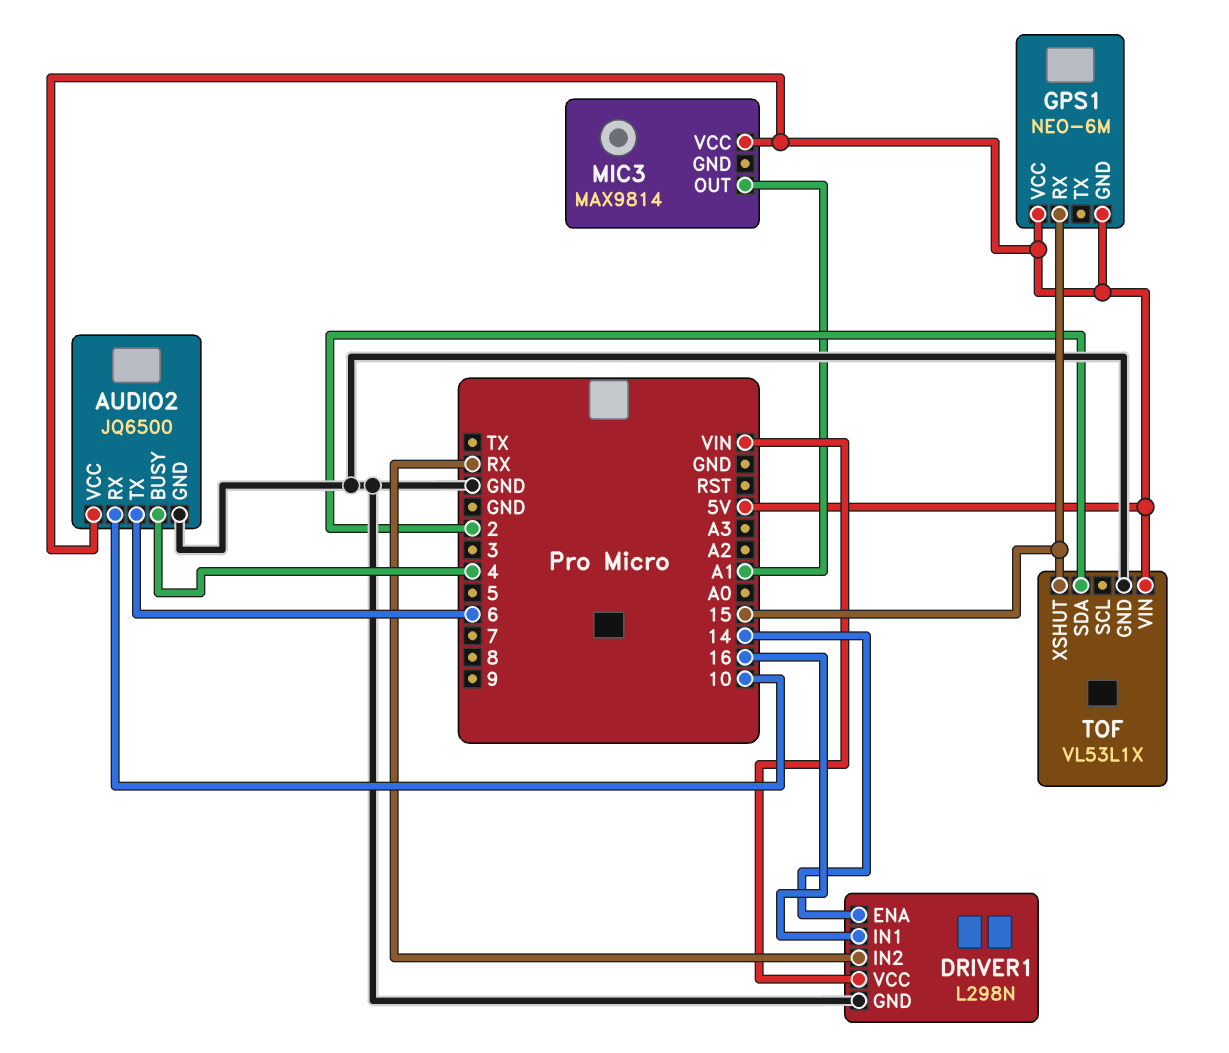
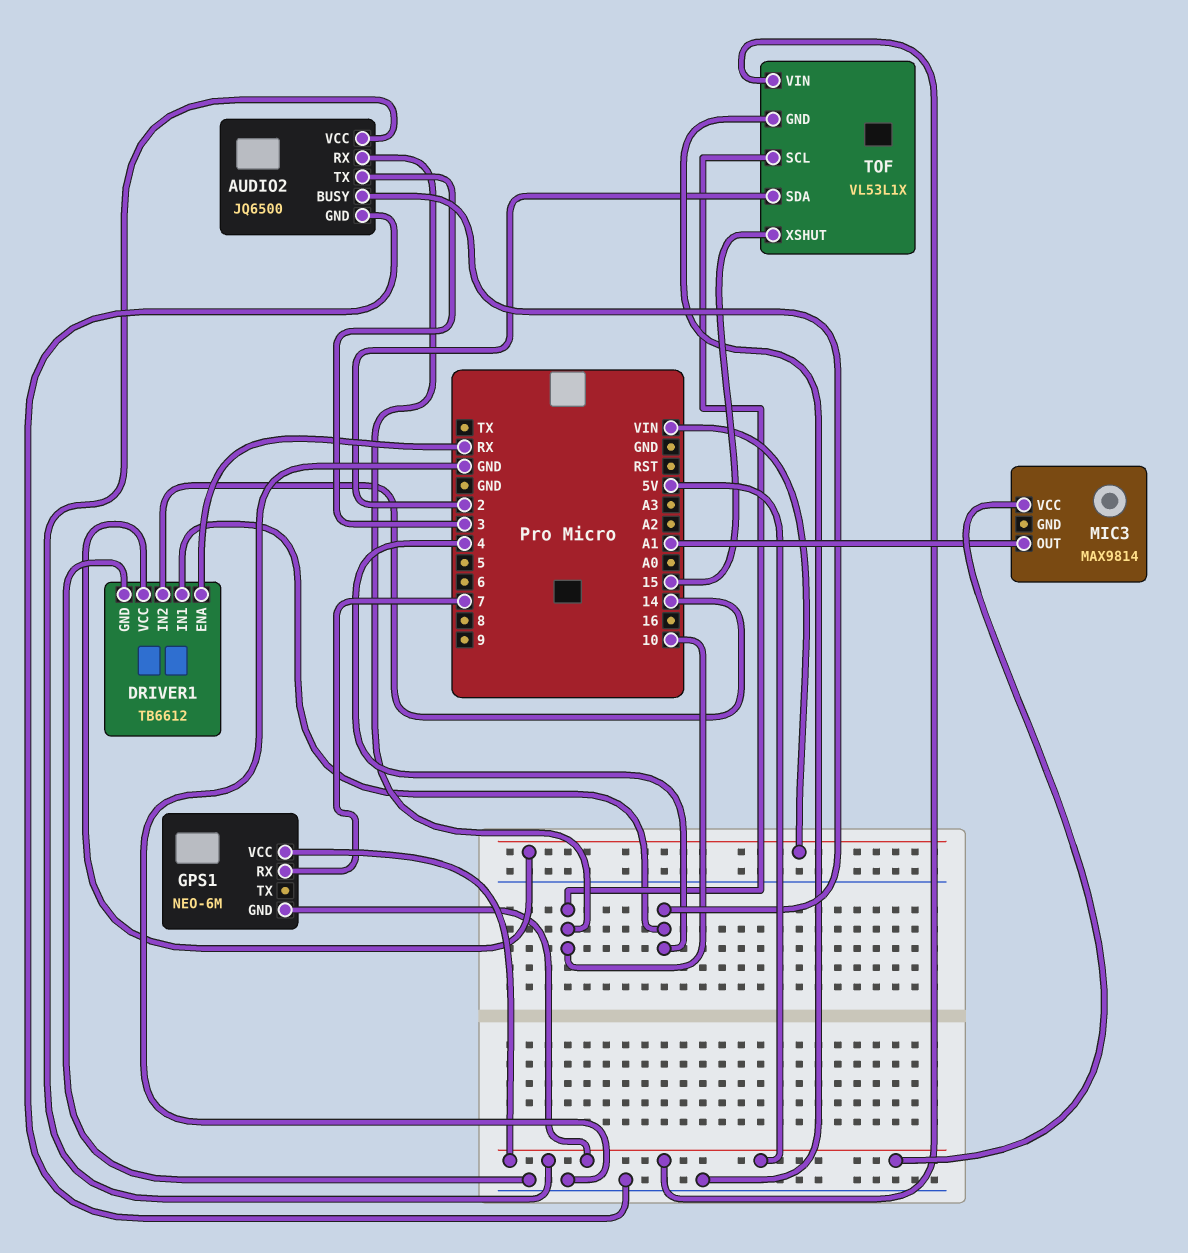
AUDIO2 pin TX: 6 -> 3
DRIVER1: L298N -> TB6612
DRIVER1 pin ENA: 14 -> RX
DRIVER1 pin IN1: 16 -> 4
DRIVER1 pin IN2: RX -> 14
GPS1 pin RX: 15 -> 7
TOF pin SCL: none -> 10

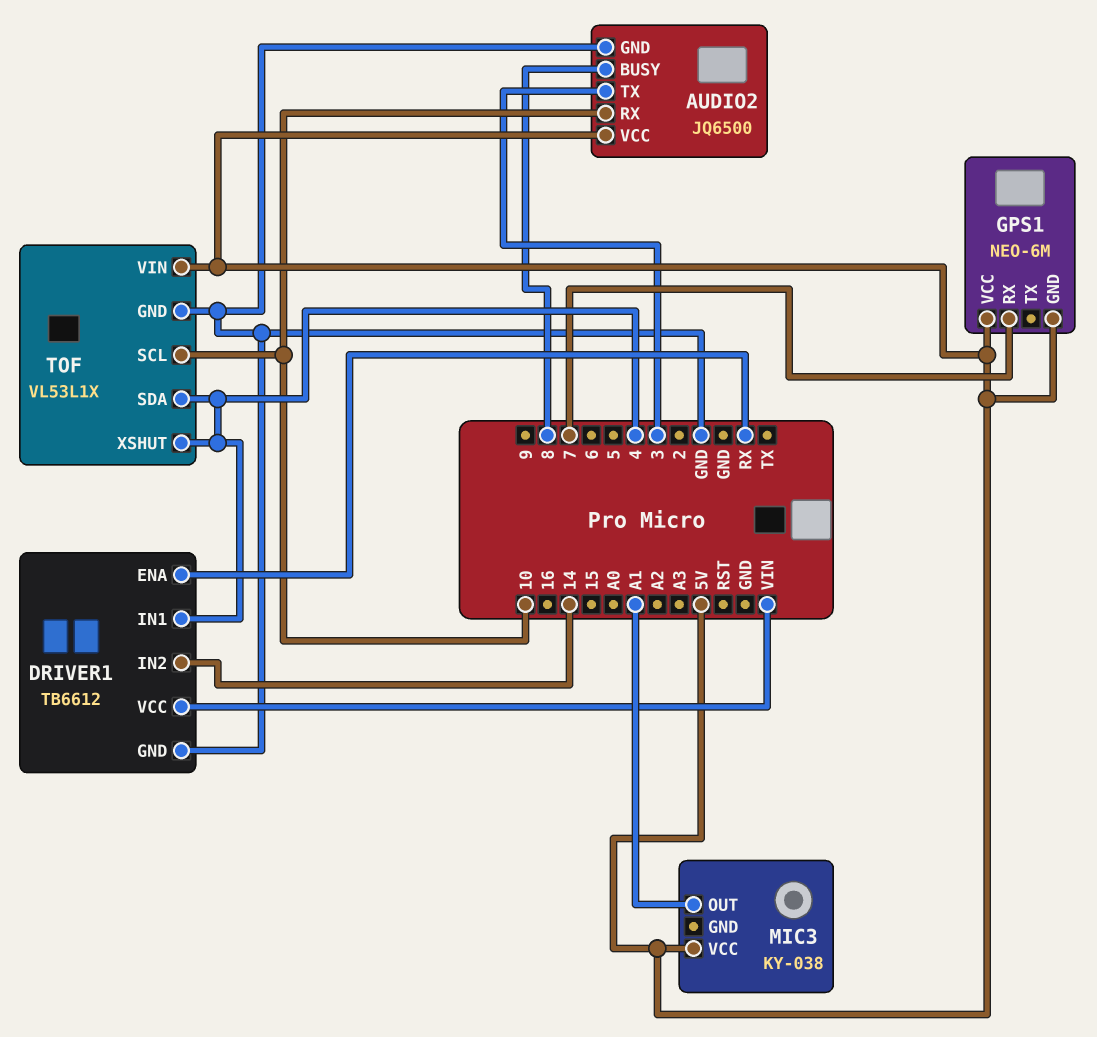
AUDIO2 pin BUSY: 4 -> 8
MIC3: MAX9814 -> KY-038
TOF pin SDA: 2 -> 4
TOF pin XSHUT: 15 -> 4

